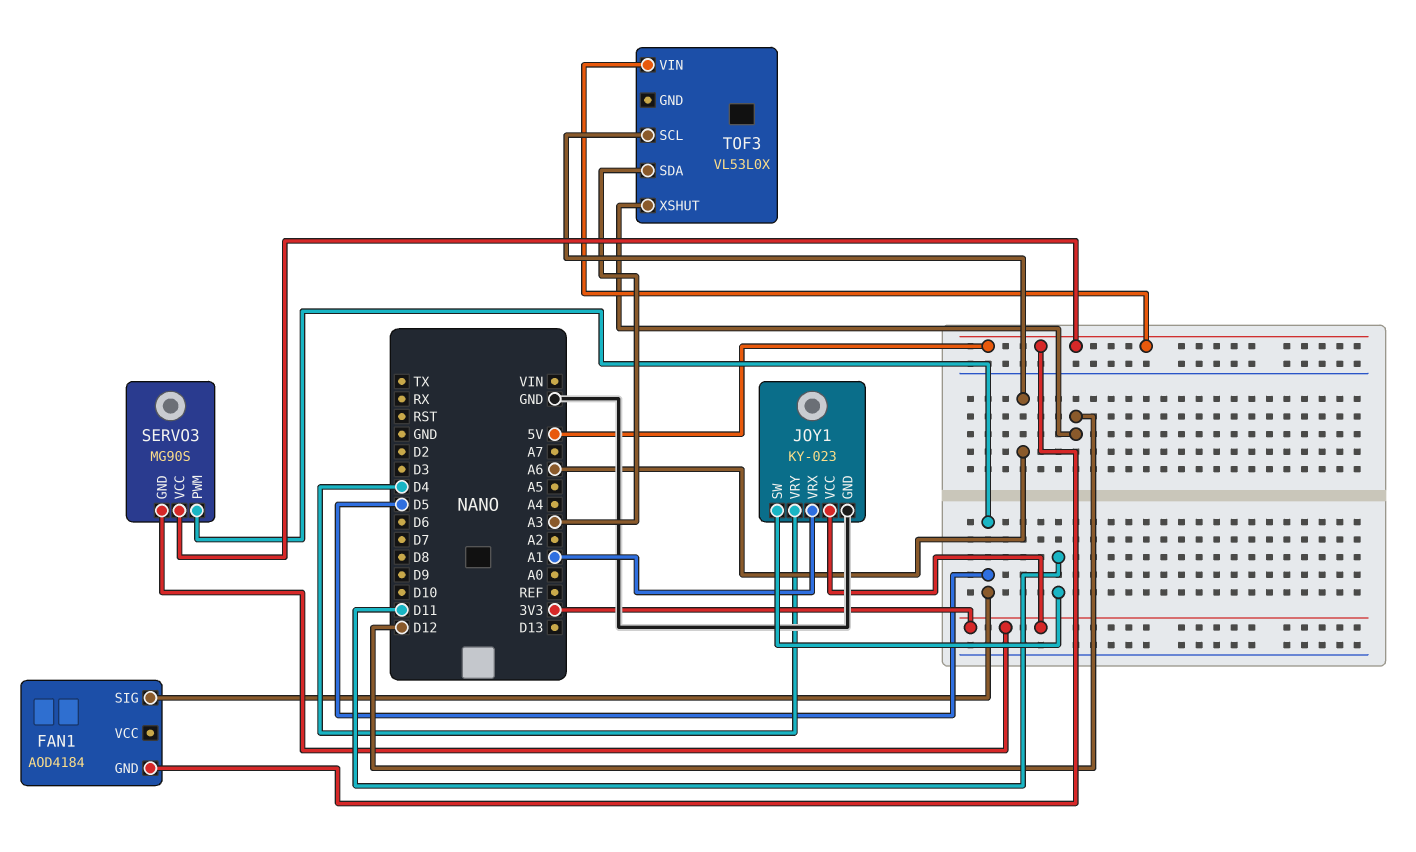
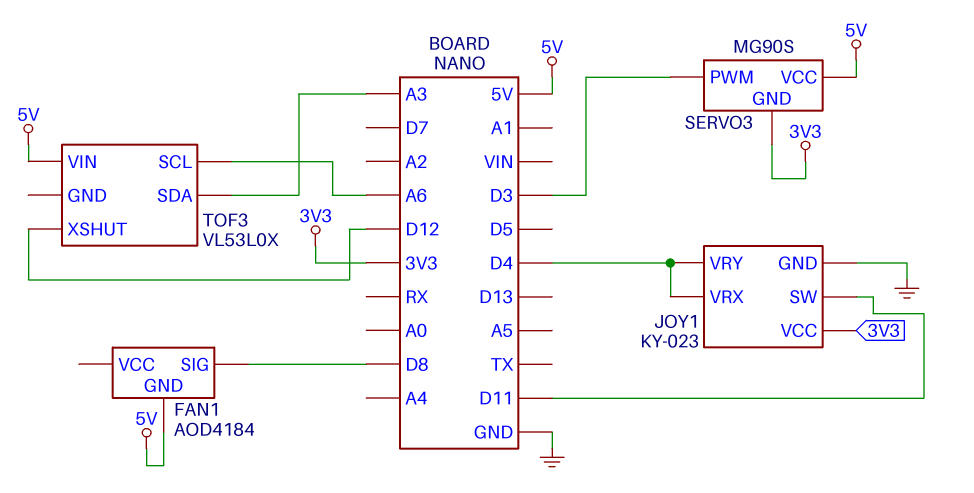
FAN1 pin SIG: D5 -> D8
JOY1 pin VRX: A1 -> D4
SERVO3 pin PWM: D5 -> D3

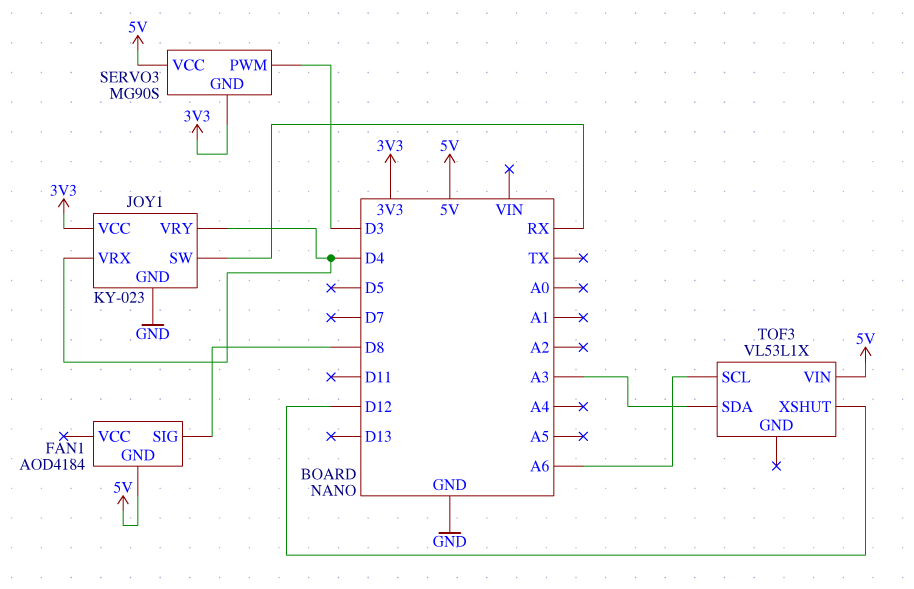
JOY1 pin SW: D11 -> RX
TOF3: VL53L0X -> VL53L1X

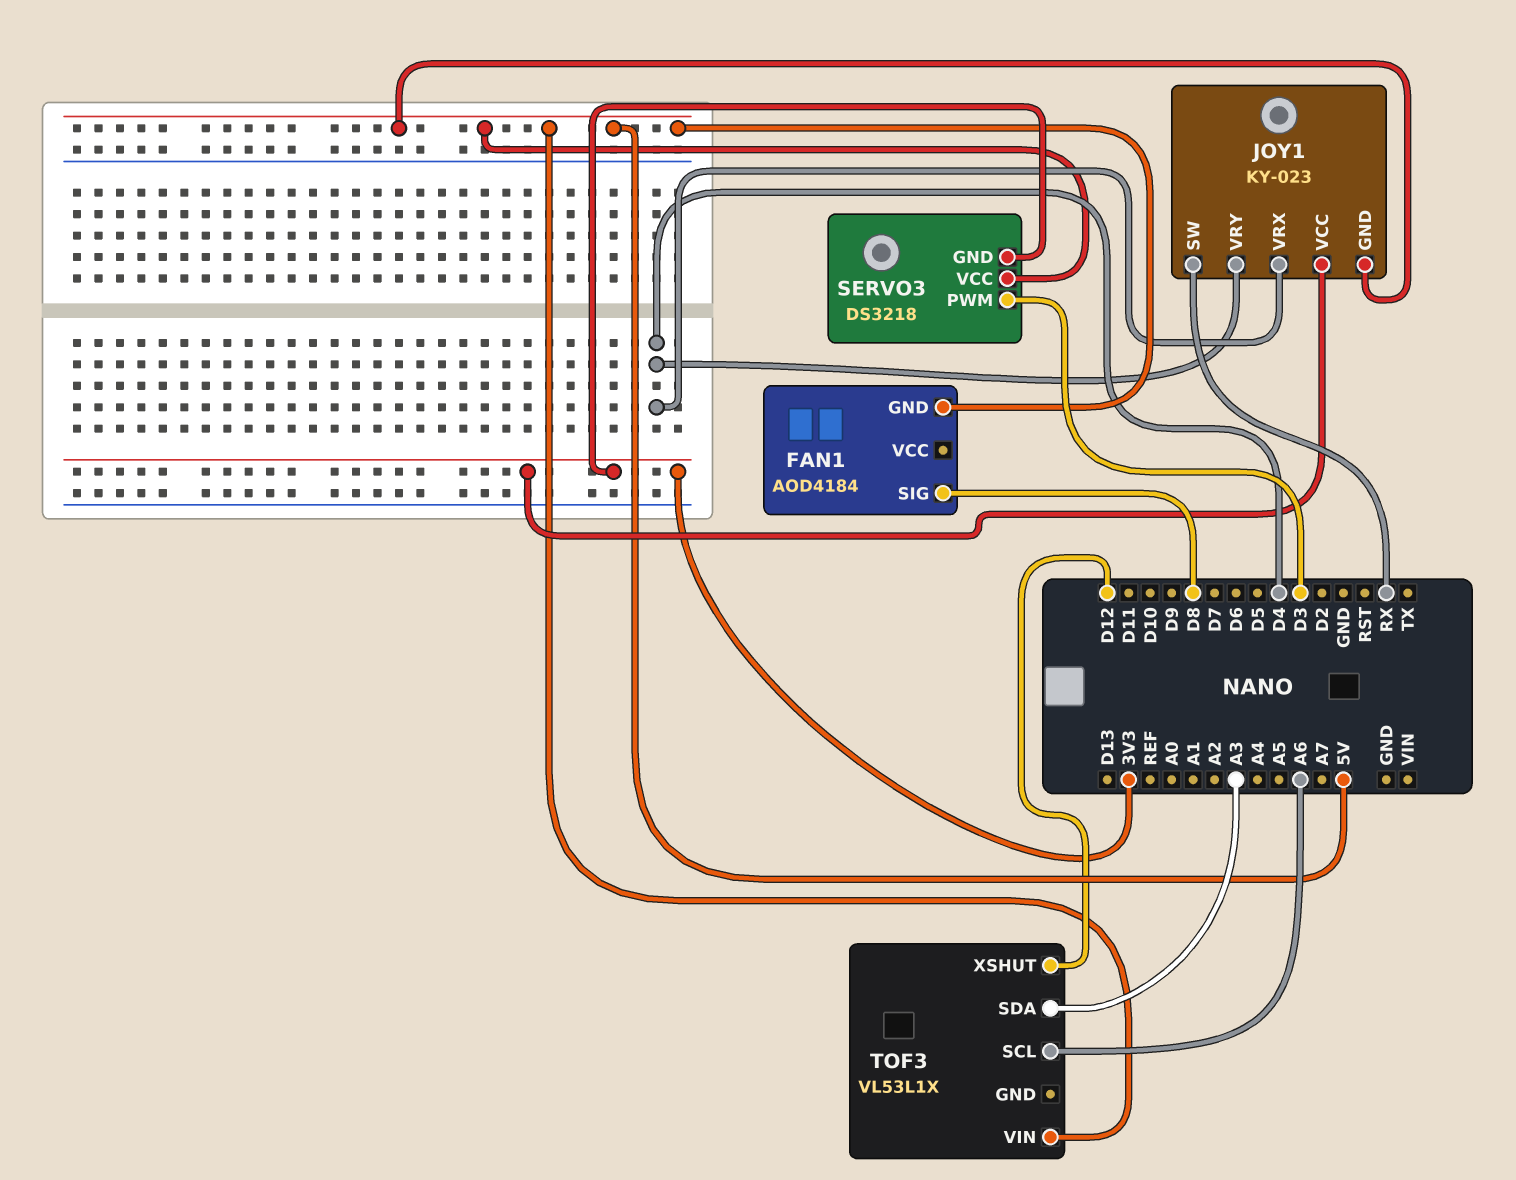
JOY1 pin GND: GND -> 5V
SERVO3: MG90S -> DS3218

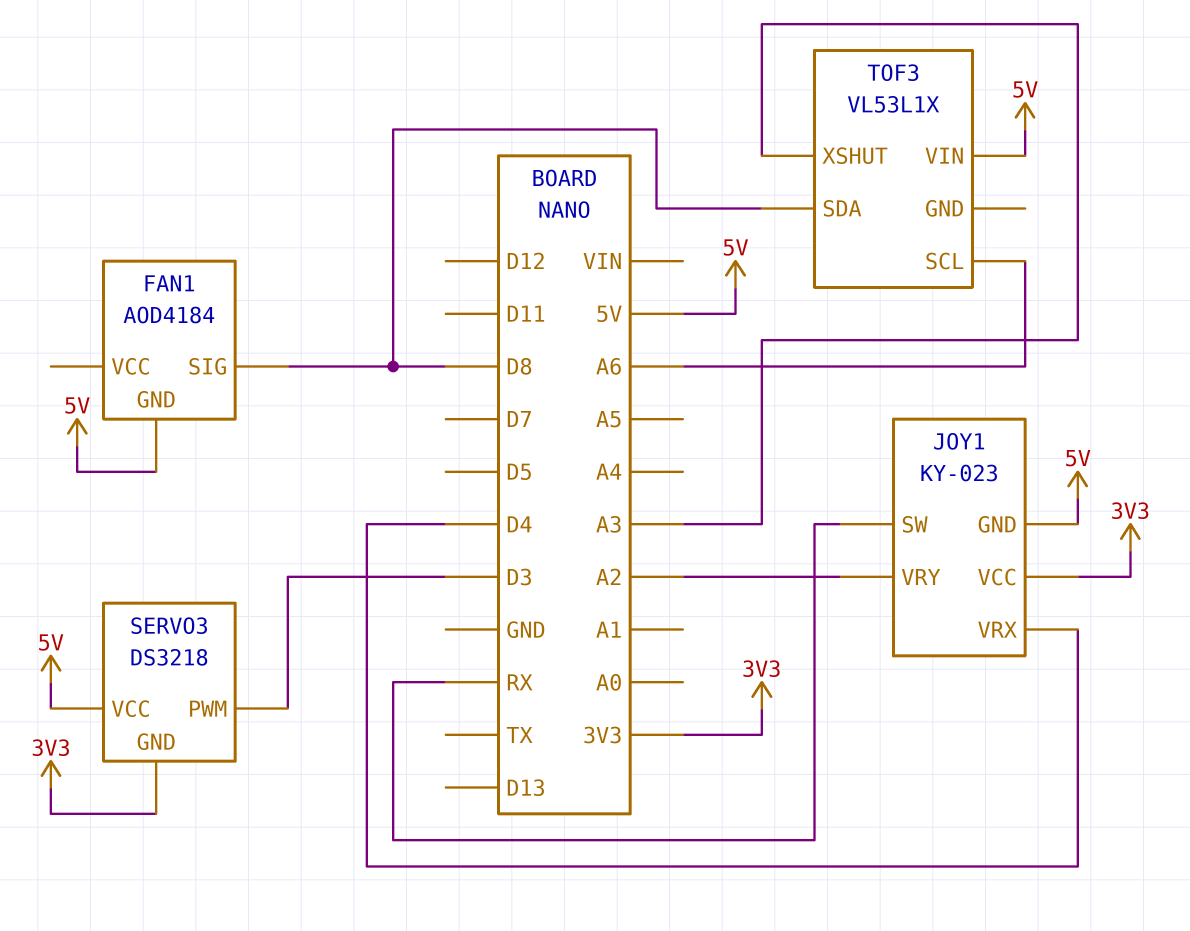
JOY1 pin VRY: D4 -> A2
TOF3 pin SDA: A3 -> D8
TOF3 pin XSHUT: D12 -> A3

